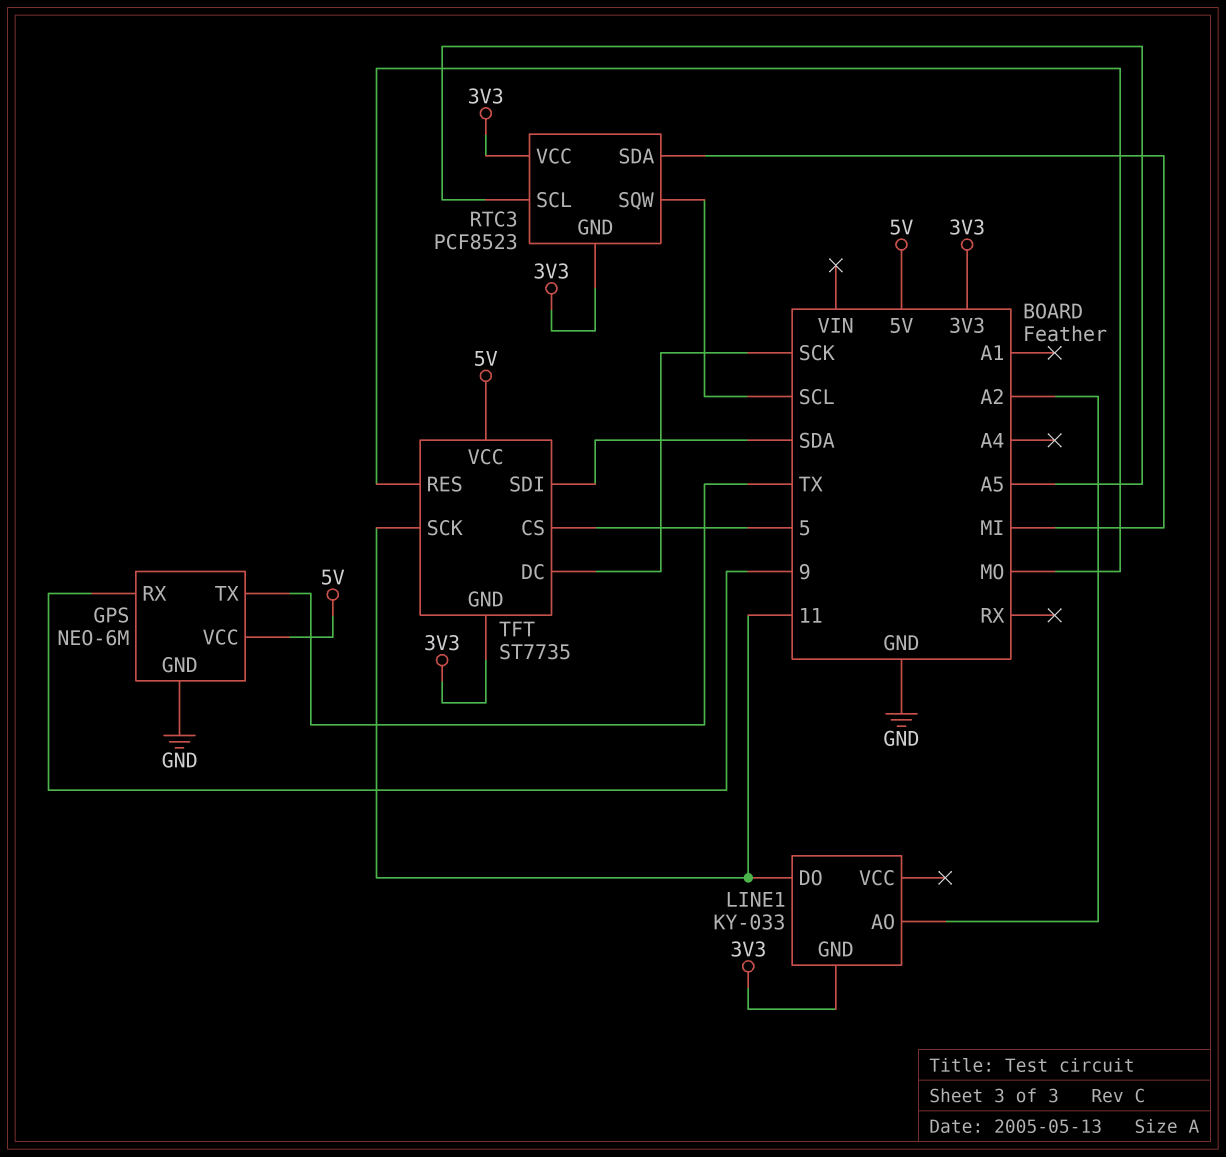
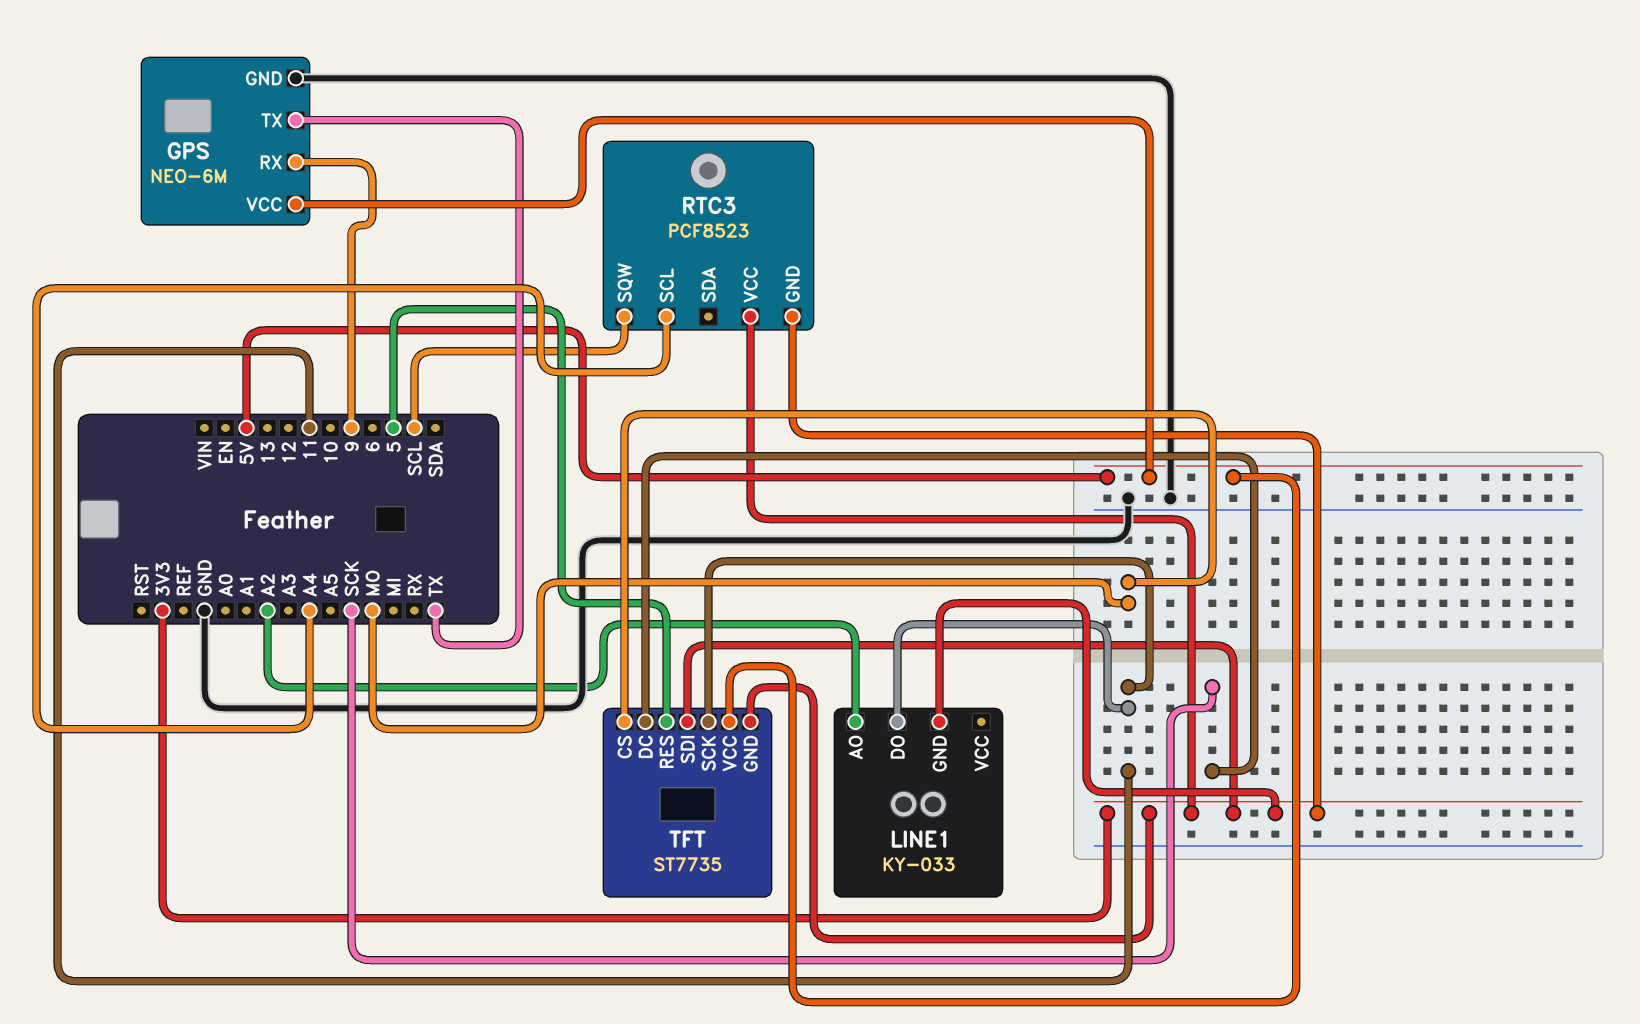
RTC3 pin SCL: A5 -> A4
RTC3 pin SDA: MI -> none
TFT pin CS: 5 -> MO
TFT pin RES: MO -> 5
TFT pin SDI: SDA -> 3V3

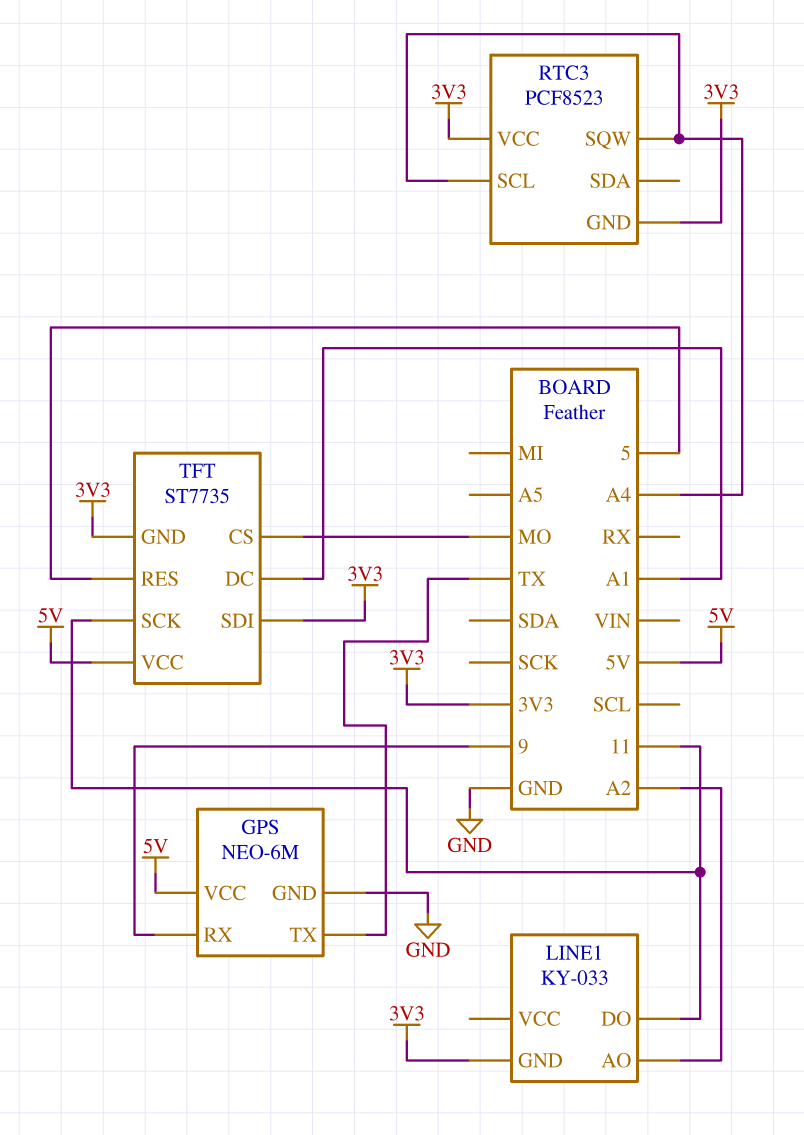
RTC3 pin SQW: SCL -> A4
TFT pin DC: SCK -> A1

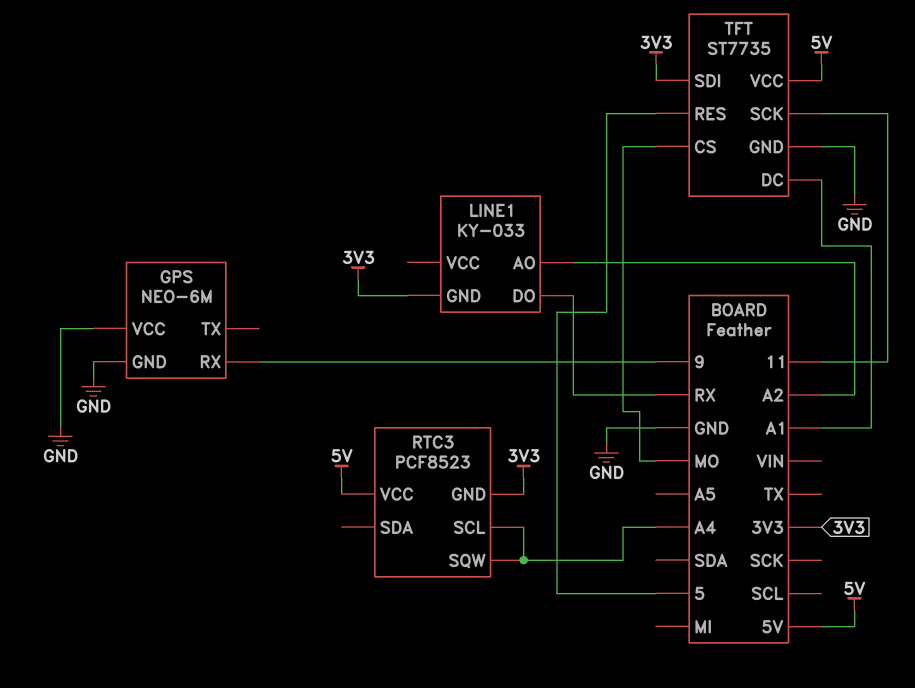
GPS pin TX: TX -> none
GPS pin VCC: 5V -> GND
LINE1 pin DO: 11 -> RX
RTC3 pin VCC: 3V3 -> 5V
TFT pin GND: 3V3 -> GND

